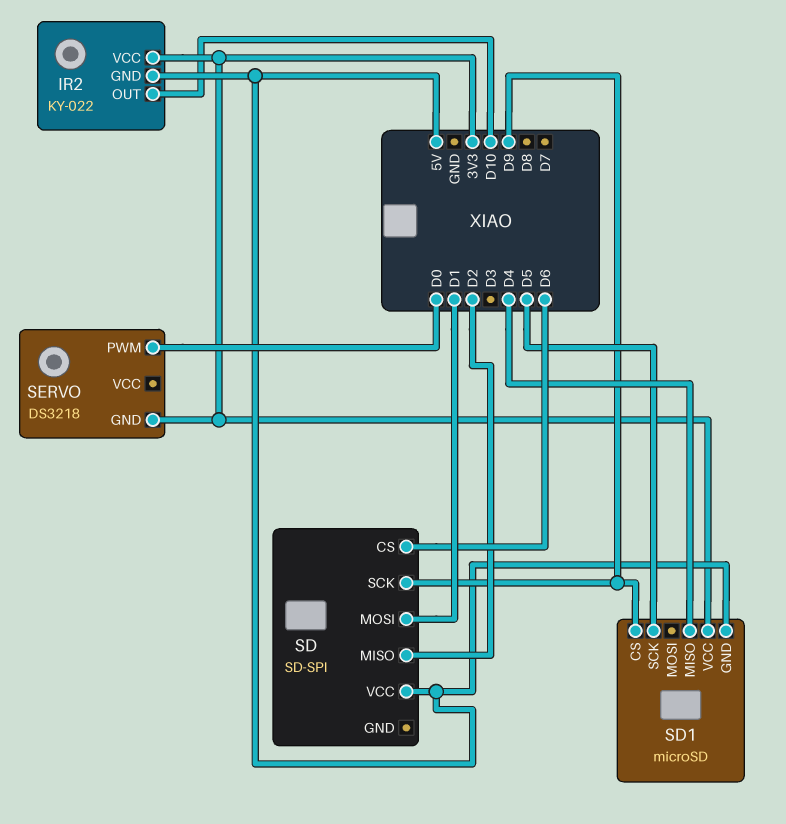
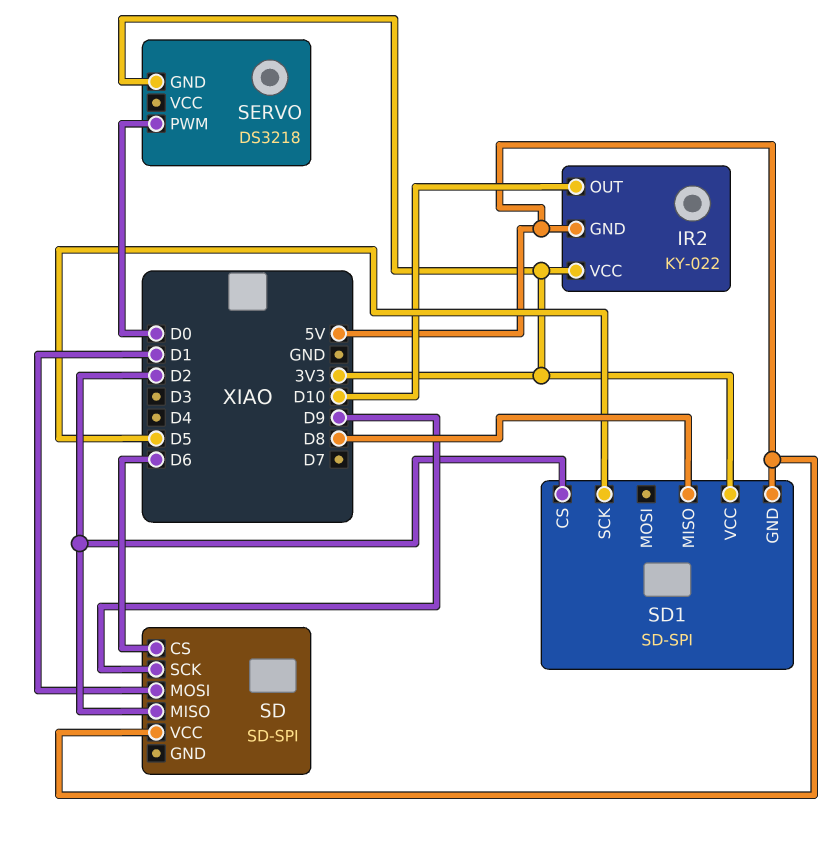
SD1: microSD -> SD-SPI
SD1 pin CS: D9 -> D2
SD1 pin MISO: D4 -> D8

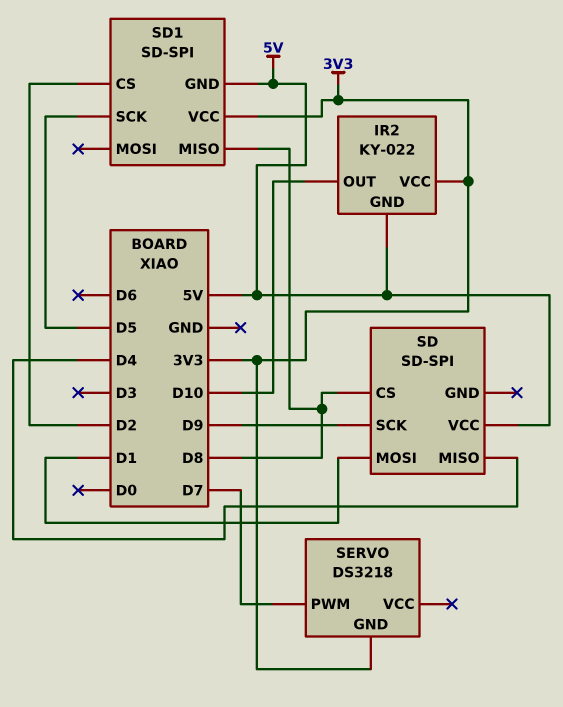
SD pin CS: D6 -> D8
SD pin MISO: D2 -> D4
SERVO pin PWM: D0 -> D7

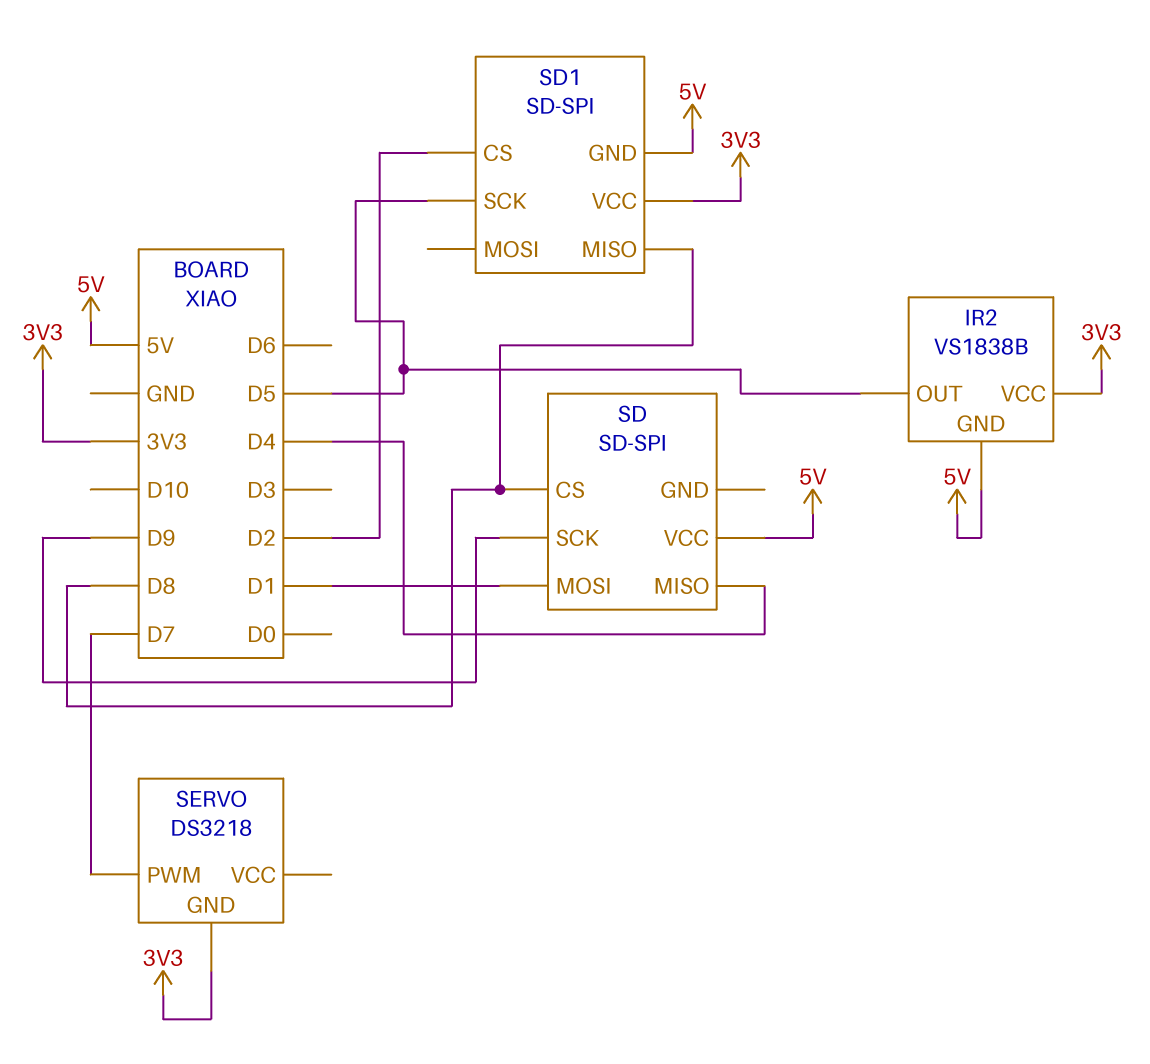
IR2: KY-022 -> VS1838B
IR2 pin OUT: D10 -> D5

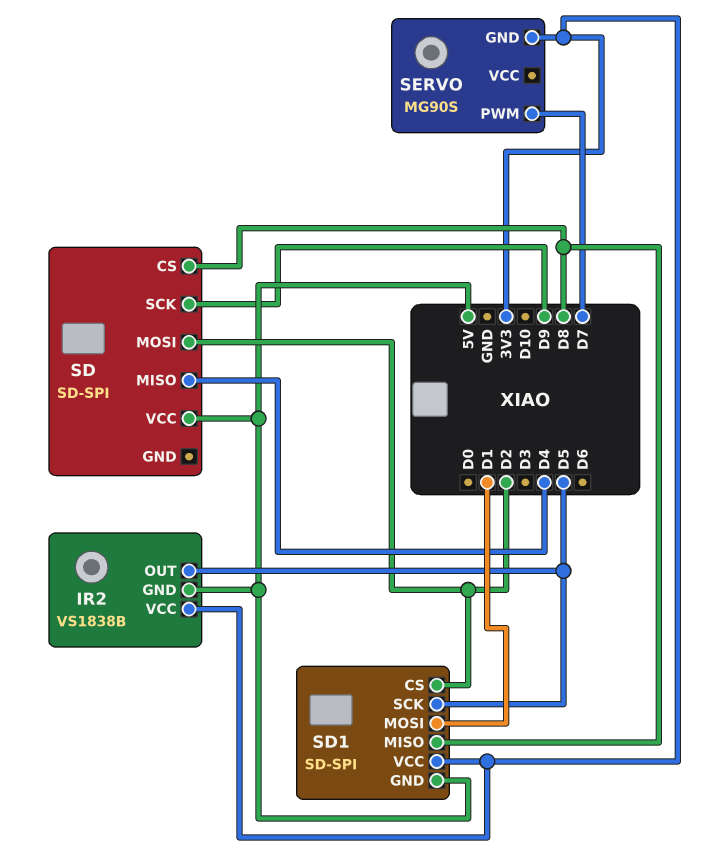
SD pin MOSI: D1 -> D2
SD1 pin MOSI: none -> D1
SERVO: DS3218 -> MG90S

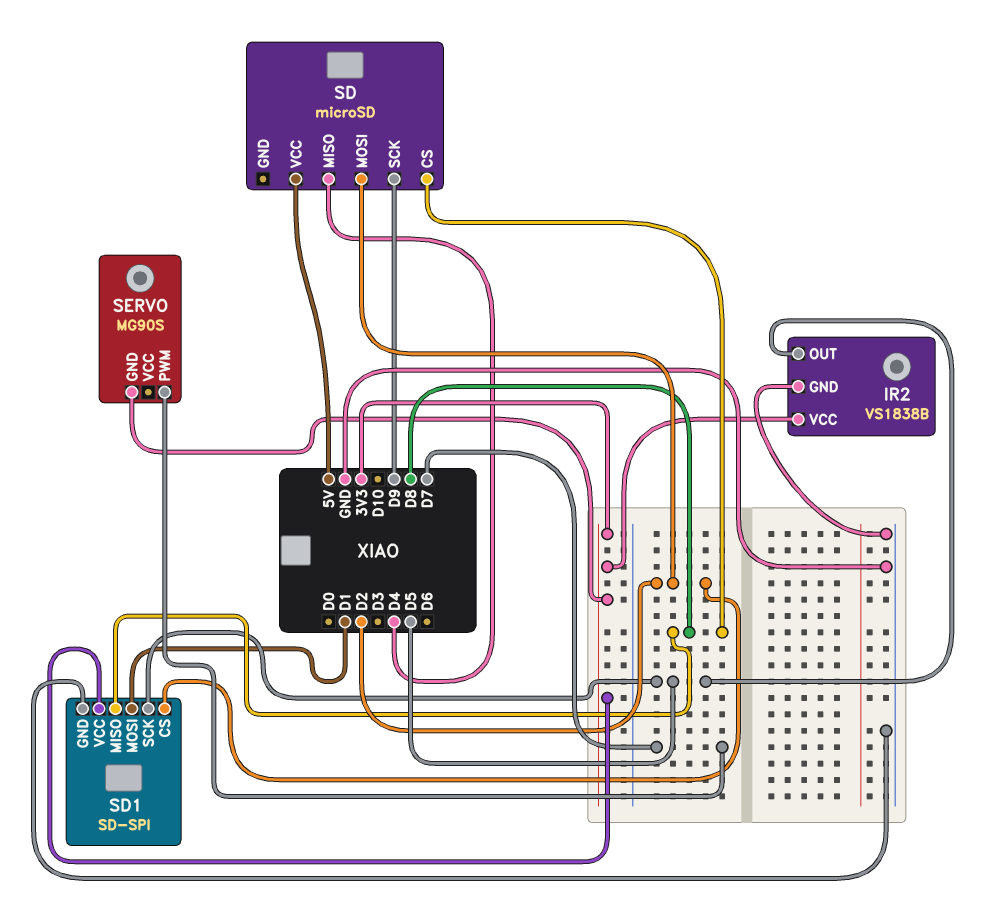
IR2 pin GND: 5V -> GND
SD: SD-SPI -> microSD
SD1 pin GND: 5V -> GND

